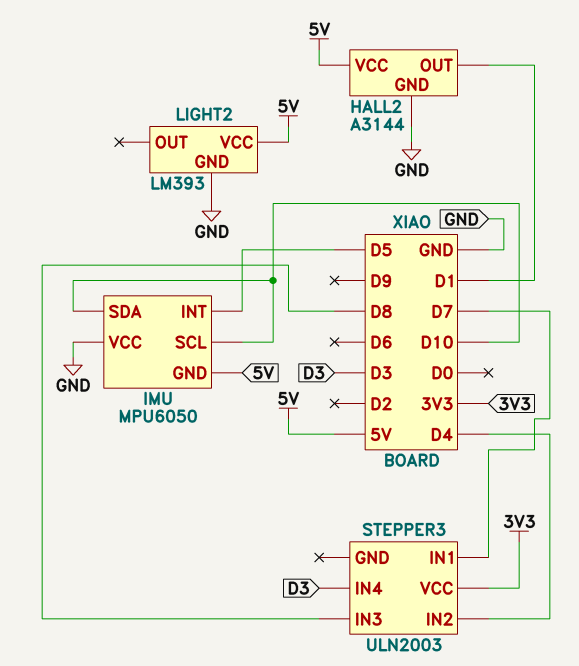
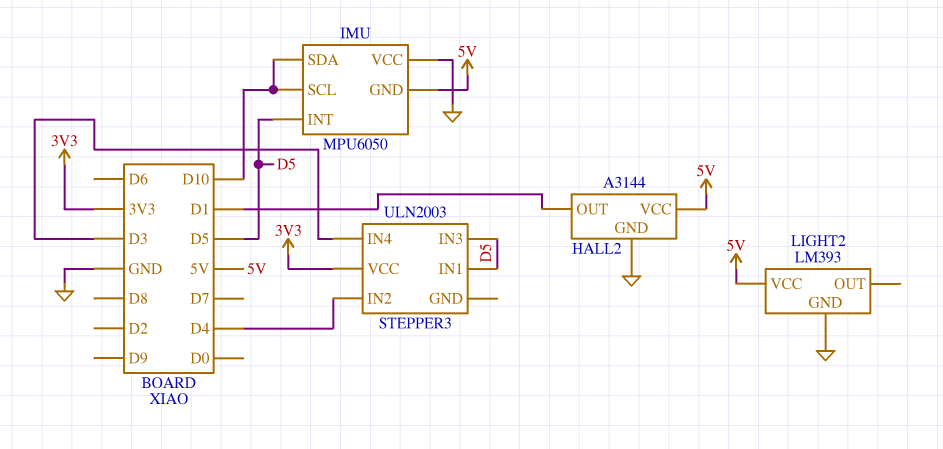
STEPPER3 pin IN1: D7 -> D5
STEPPER3 pin IN3: D8 -> D5

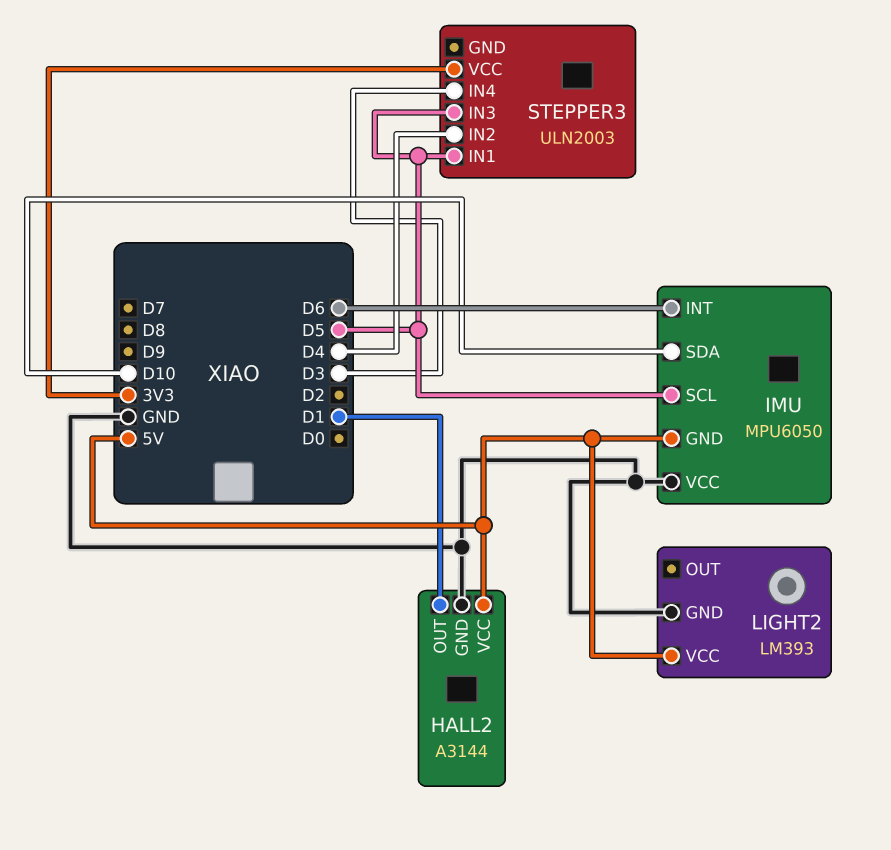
IMU pin INT: D5 -> D6
IMU pin SCL: D10 -> D5

